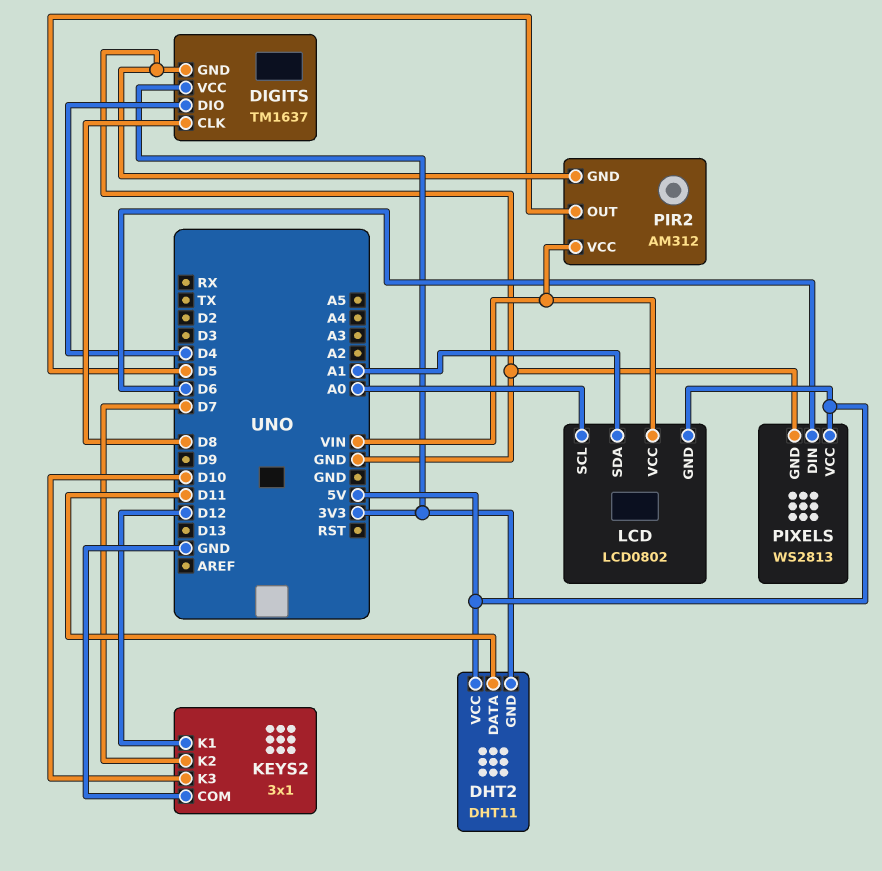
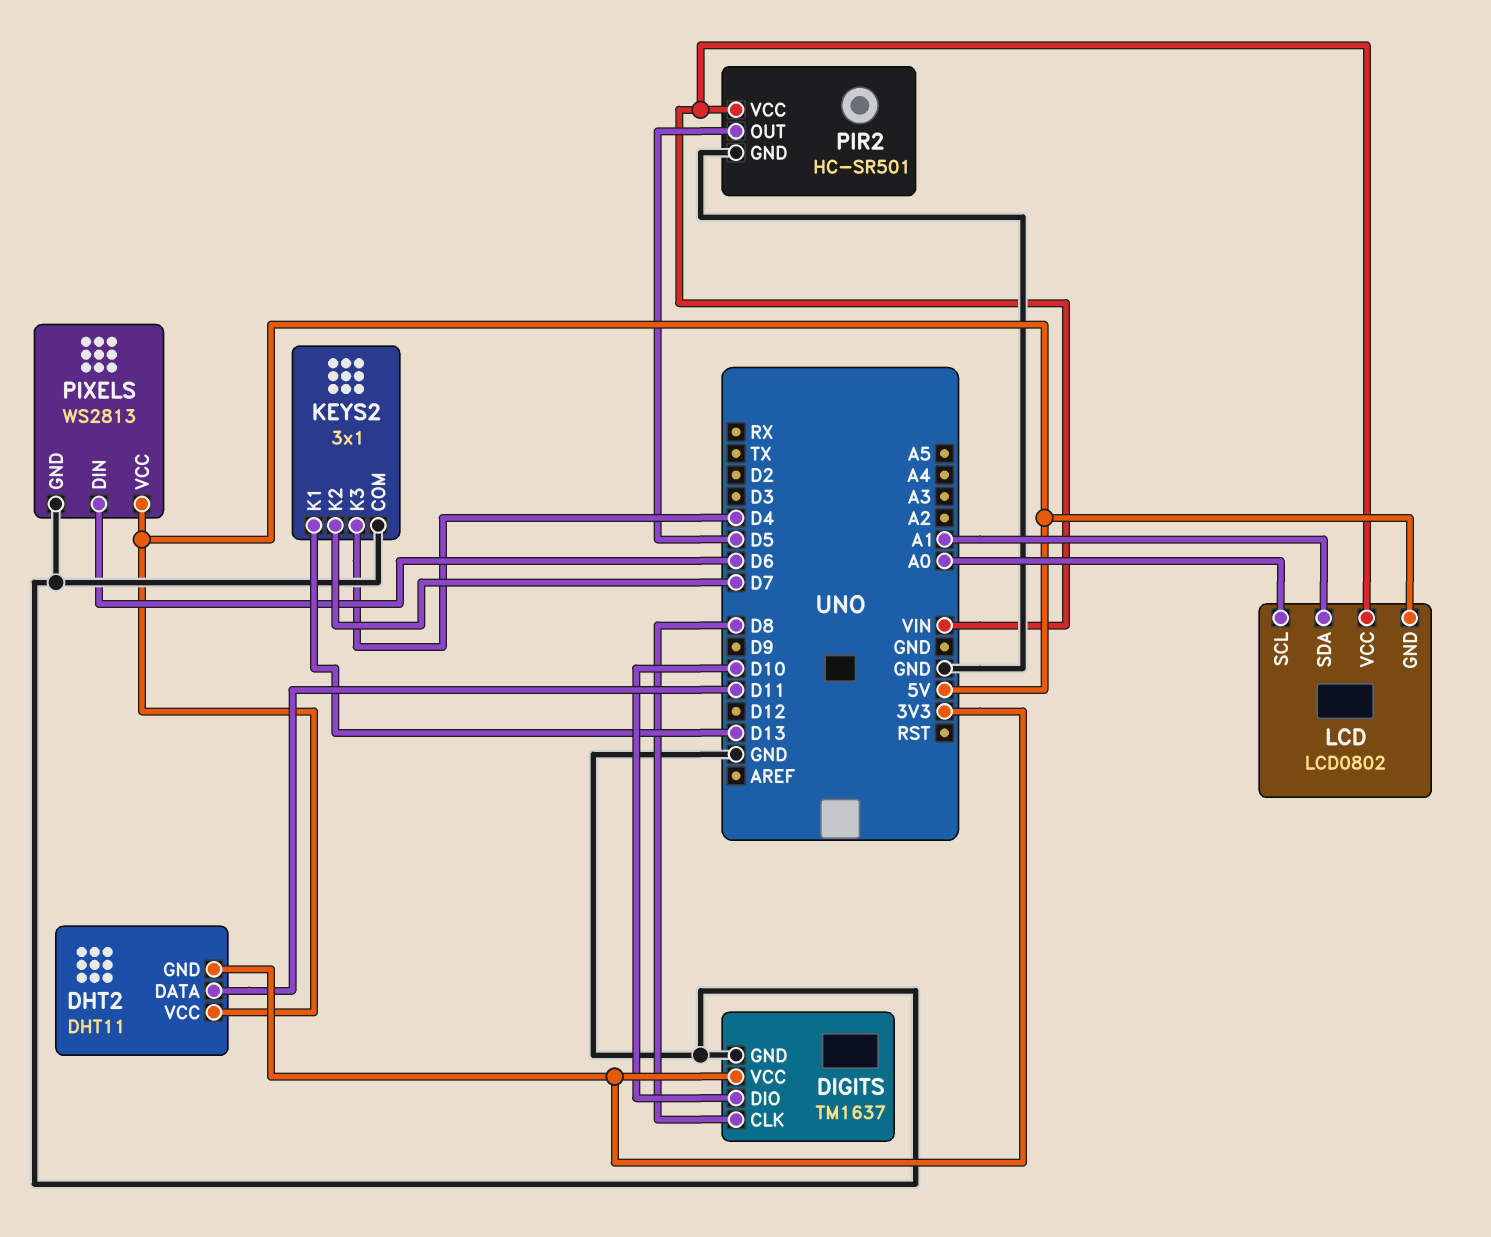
DIGITS pin DIO: D4 -> D10
KEYS2 pin K1: D12 -> D13
KEYS2 pin K3: D10 -> D4
PIR2: AM312 -> HC-SR501

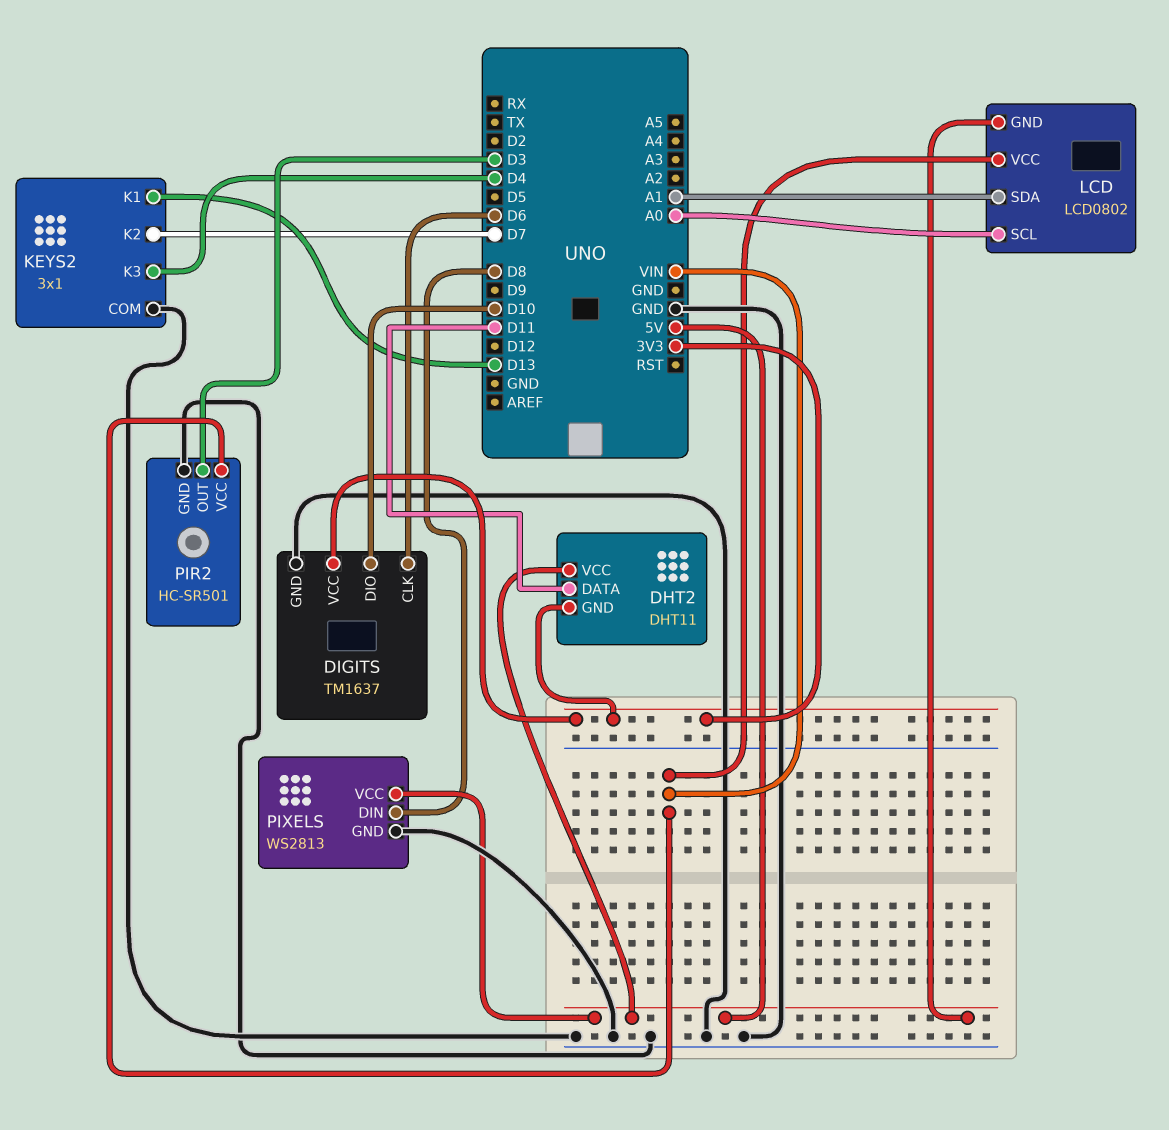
DIGITS pin CLK: D8 -> D6
PIR2 pin OUT: D5 -> D3
PIXELS pin DIN: D6 -> D8

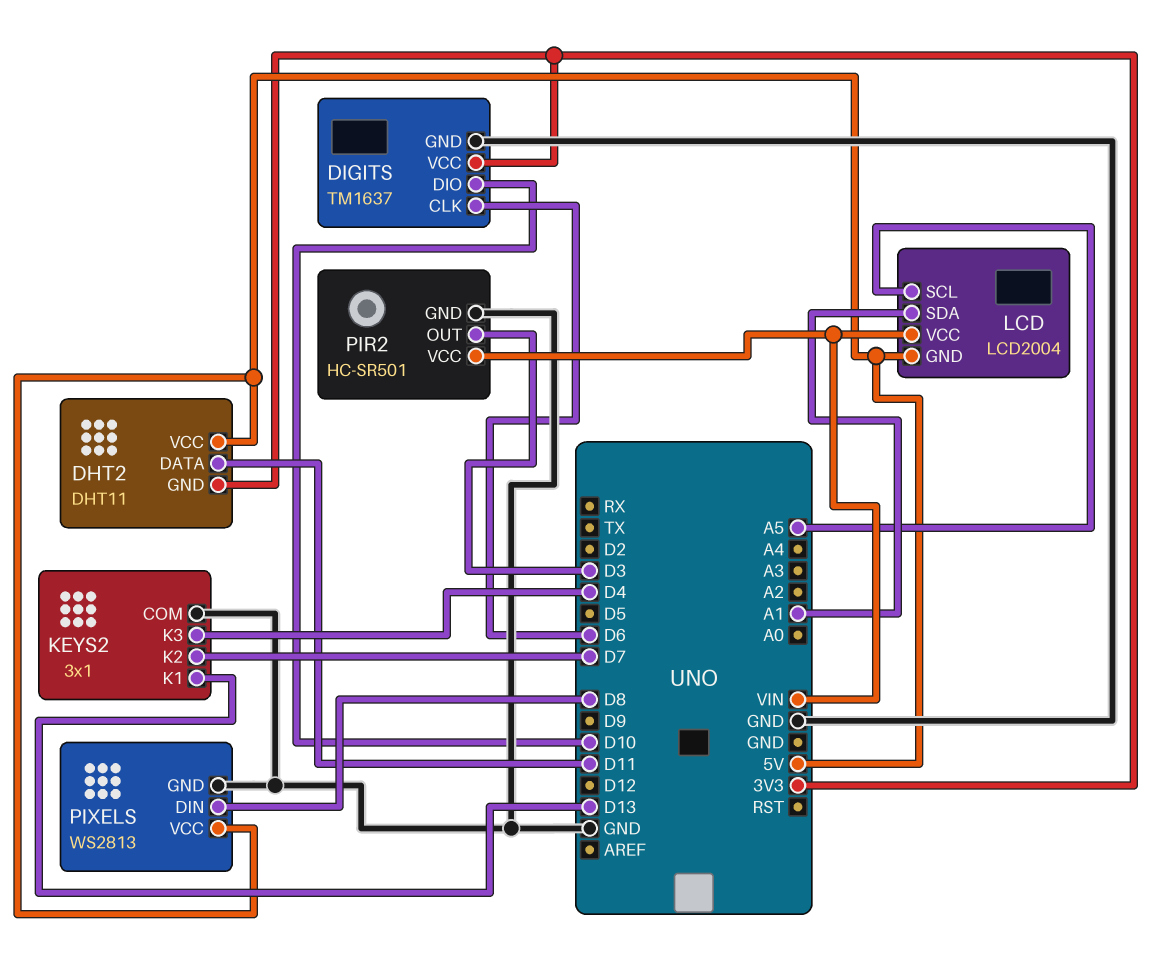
LCD: LCD0802 -> LCD2004
LCD pin SCL: A0 -> A5

